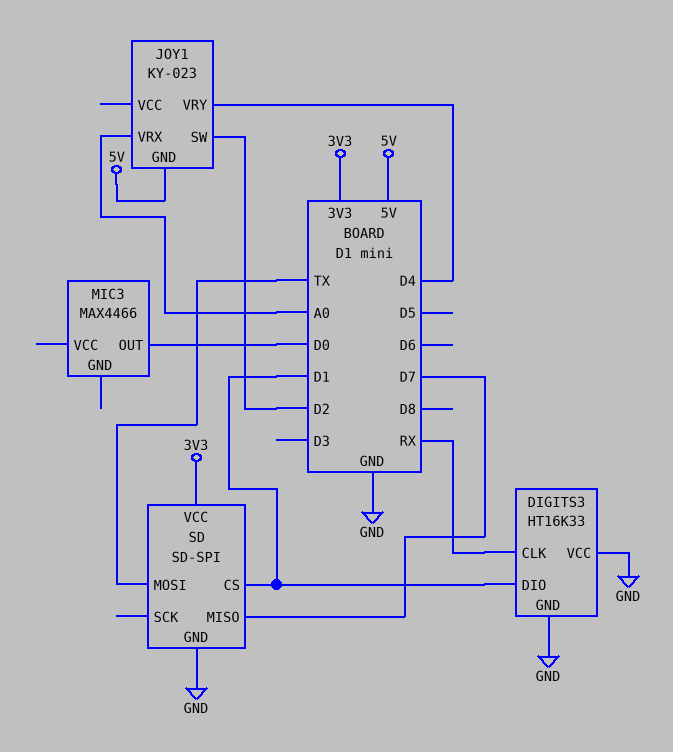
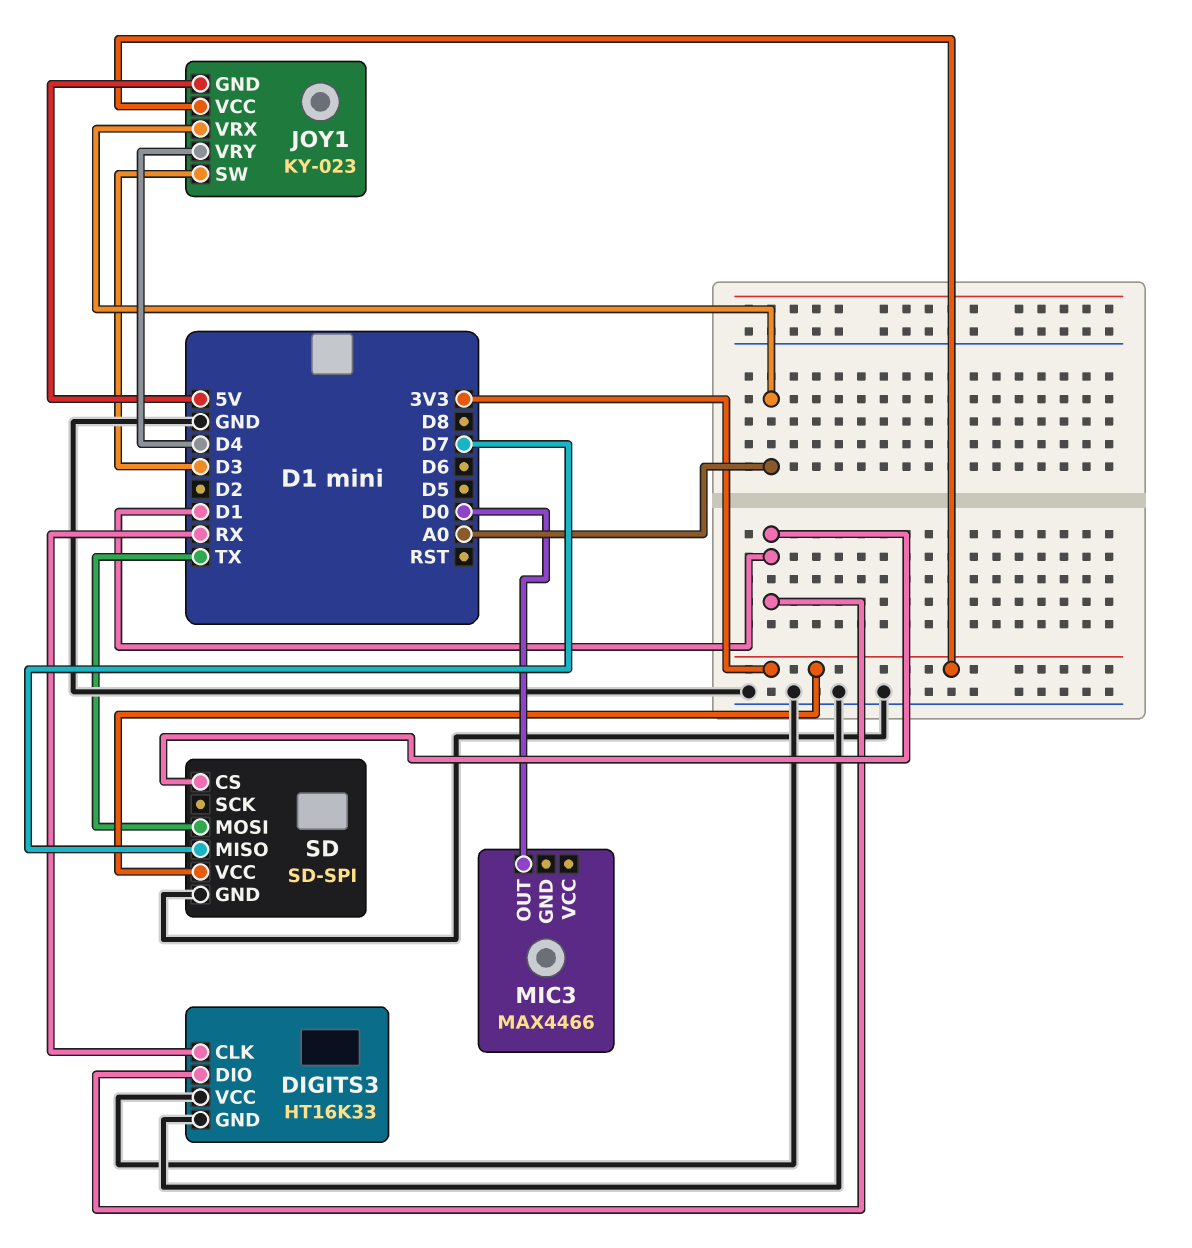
JOY1 pin SW: D2 -> D3
JOY1 pin VCC: none -> 3V3

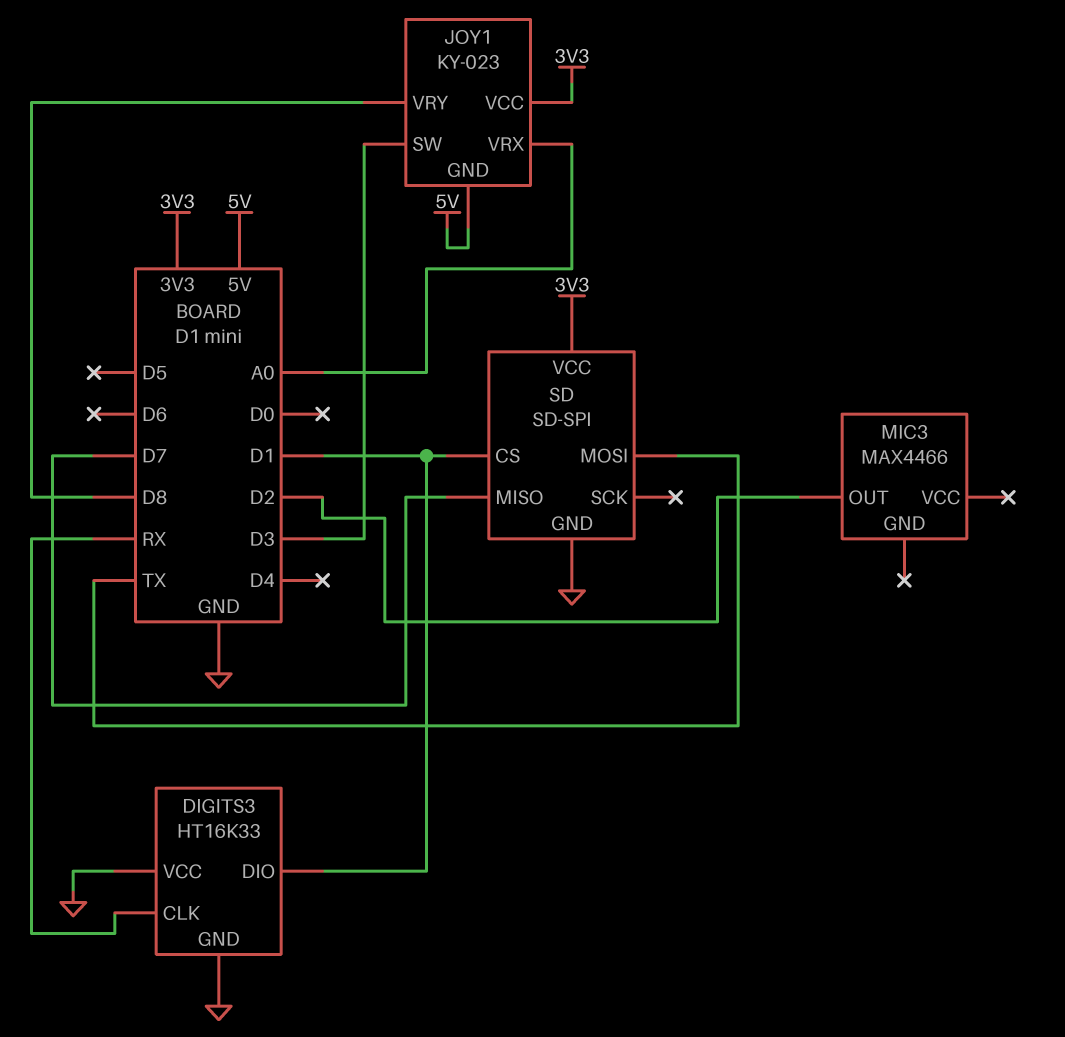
JOY1 pin VRY: D4 -> D8
MIC3 pin OUT: D0 -> D2

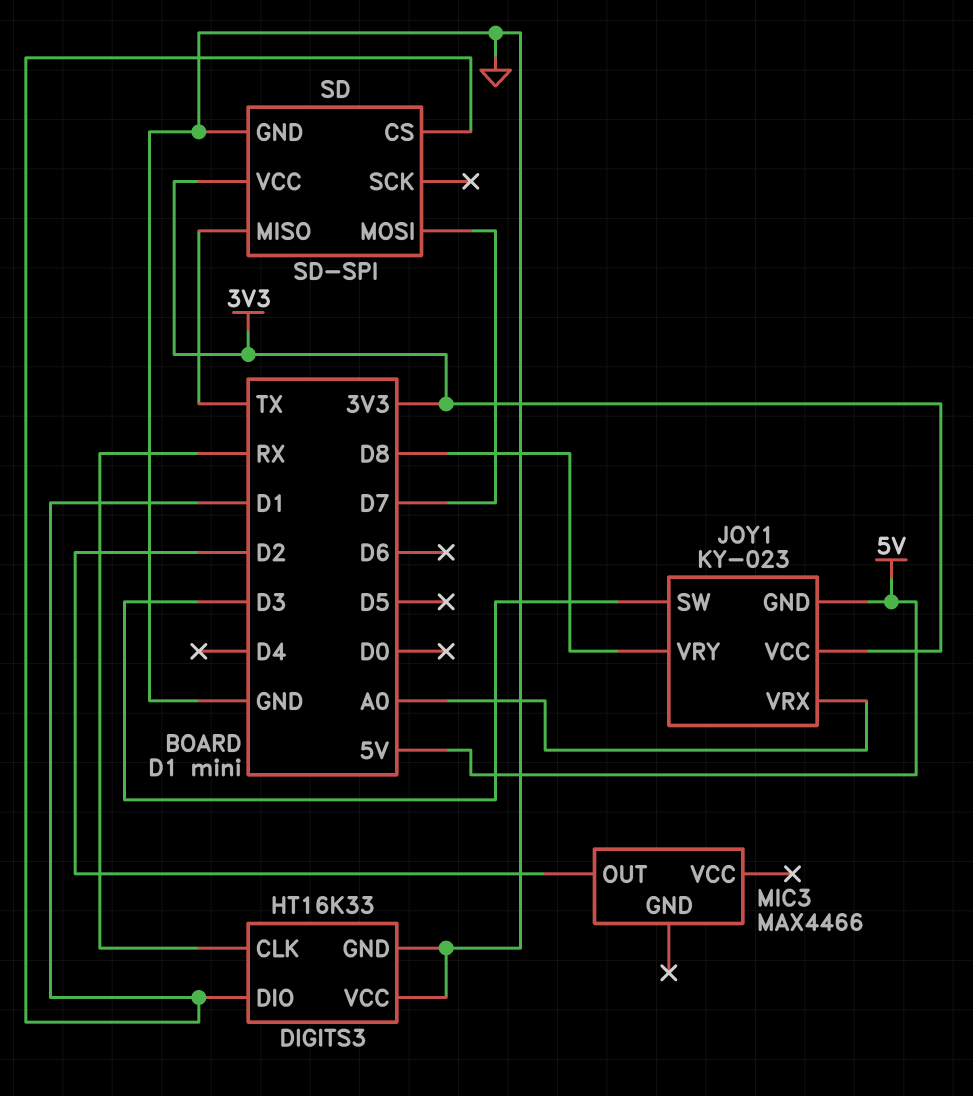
SD pin MISO: D7 -> TX
SD pin MOSI: TX -> D7

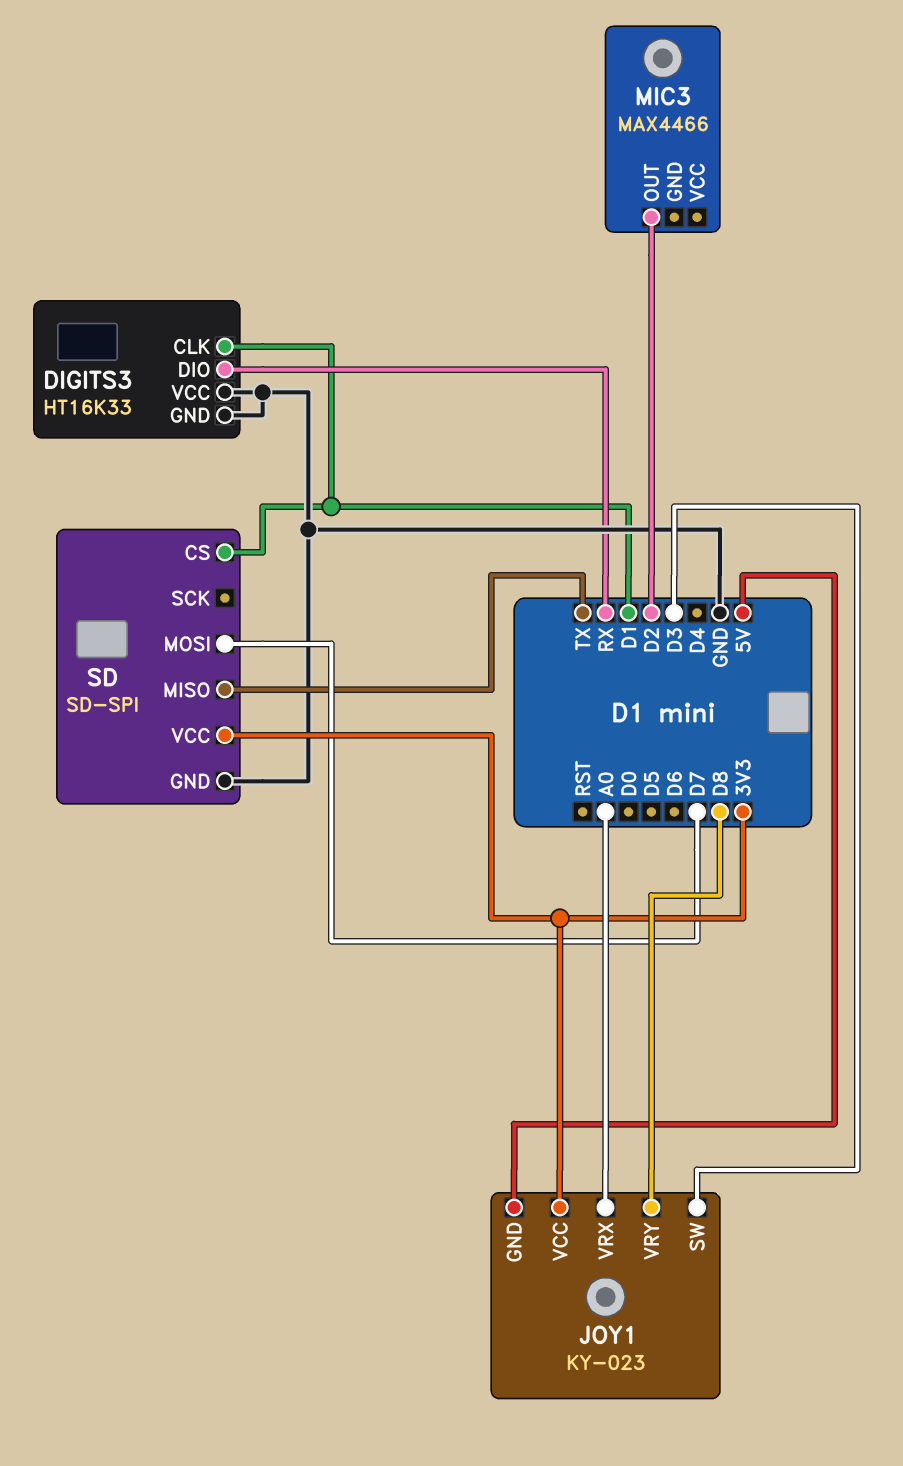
DIGITS3 pin CLK: RX -> D1
DIGITS3 pin DIO: D1 -> RX

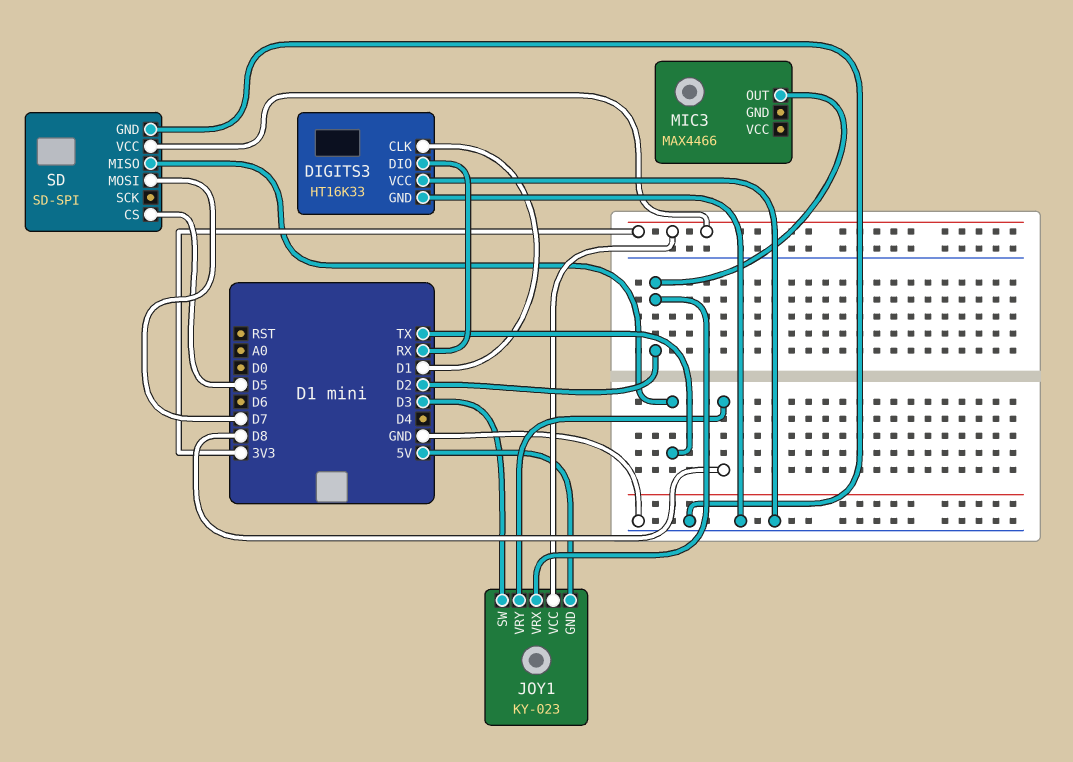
JOY1 pin VRX: A0 -> D2
SD pin CS: D1 -> D5

